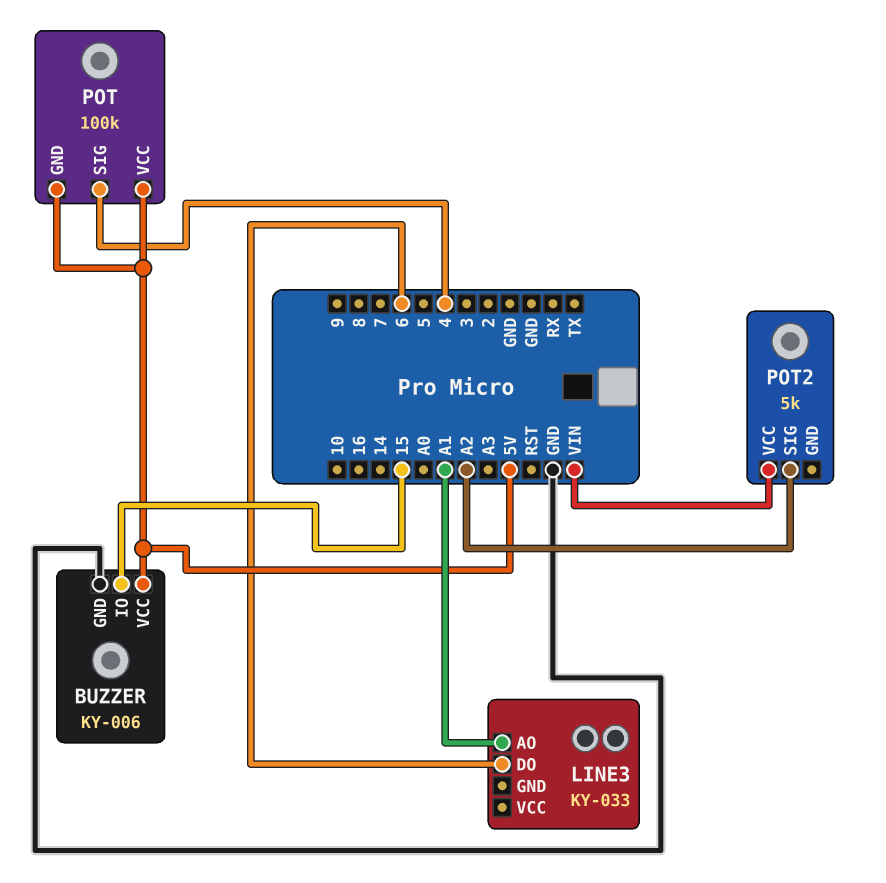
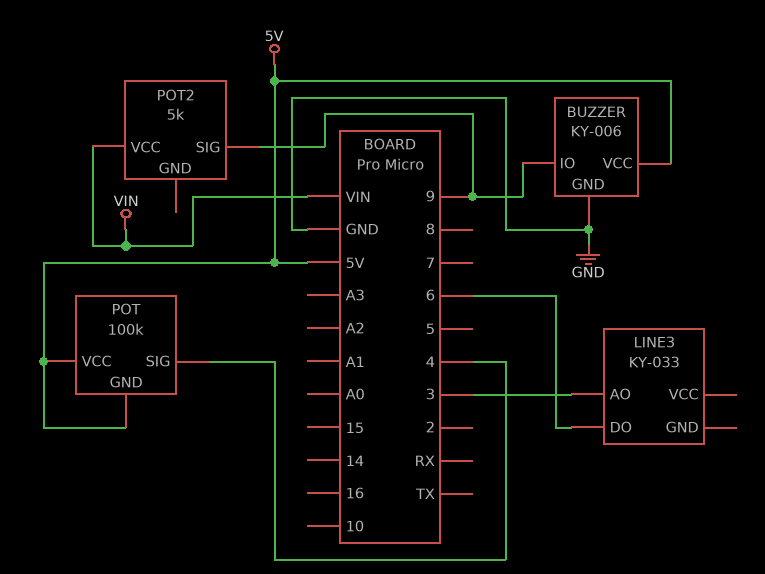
BUZZER pin IO: 15 -> 9
LINE3 pin AO: A1 -> 3
POT2 pin SIG: A2 -> 9

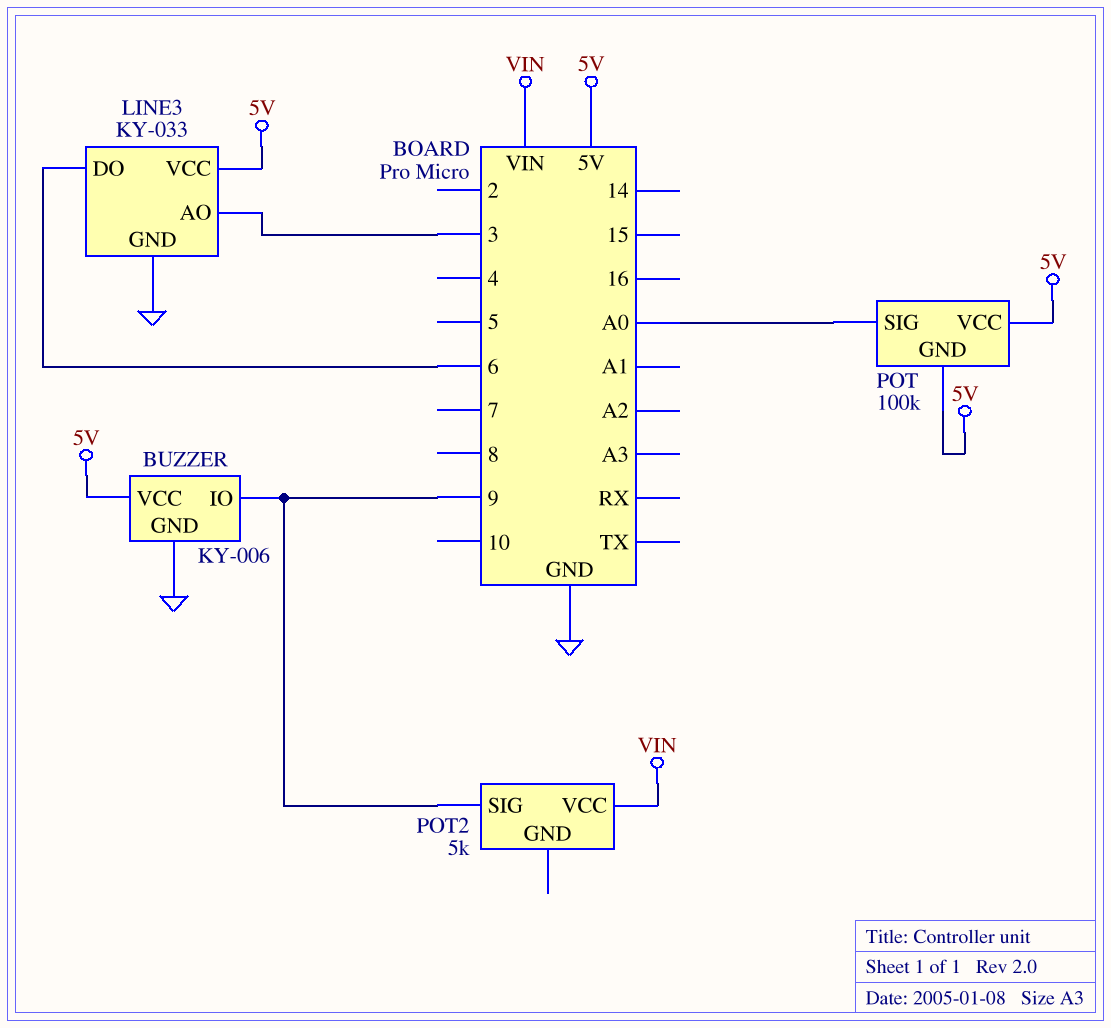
LINE3 pin GND: none -> GND
LINE3 pin VCC: none -> 5V
POT pin SIG: 4 -> A0

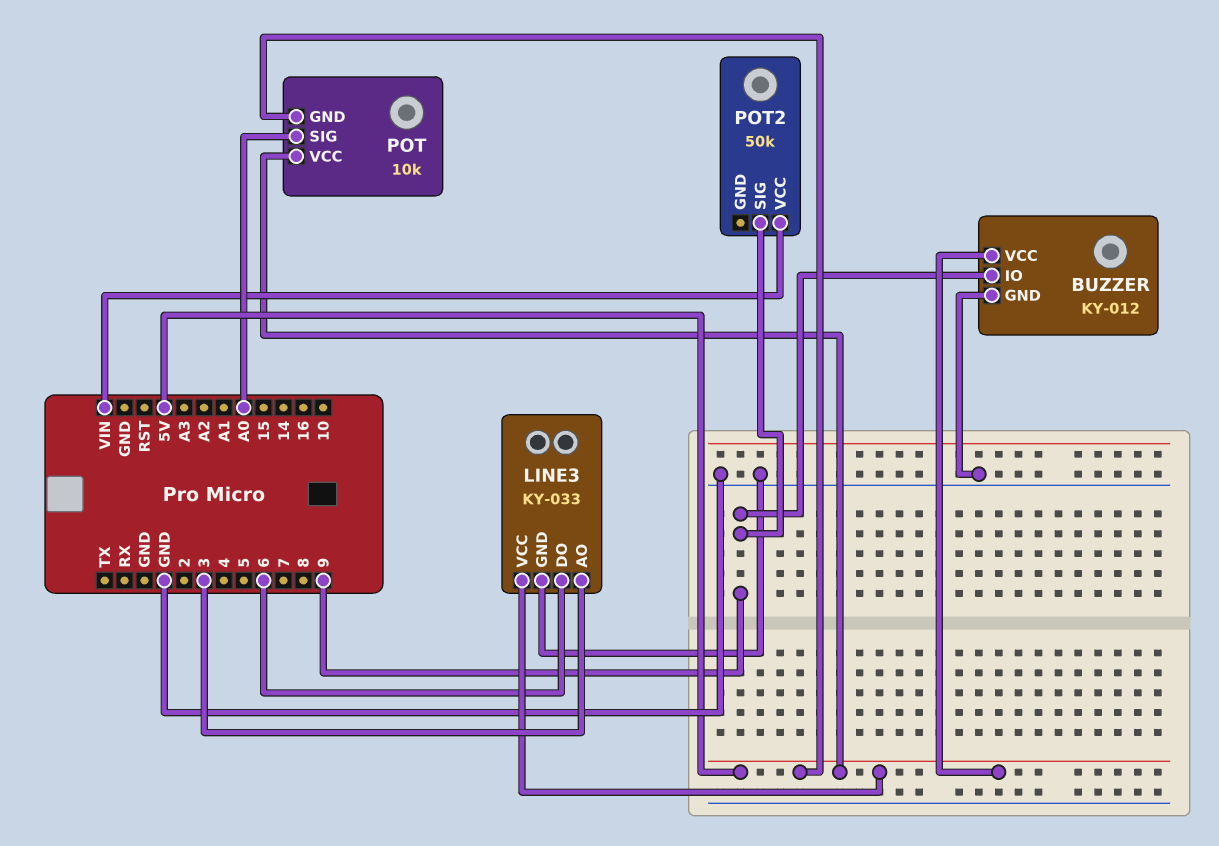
BUZZER: KY-006 -> KY-012
POT: 100k -> 10k
POT2: 5k -> 50k

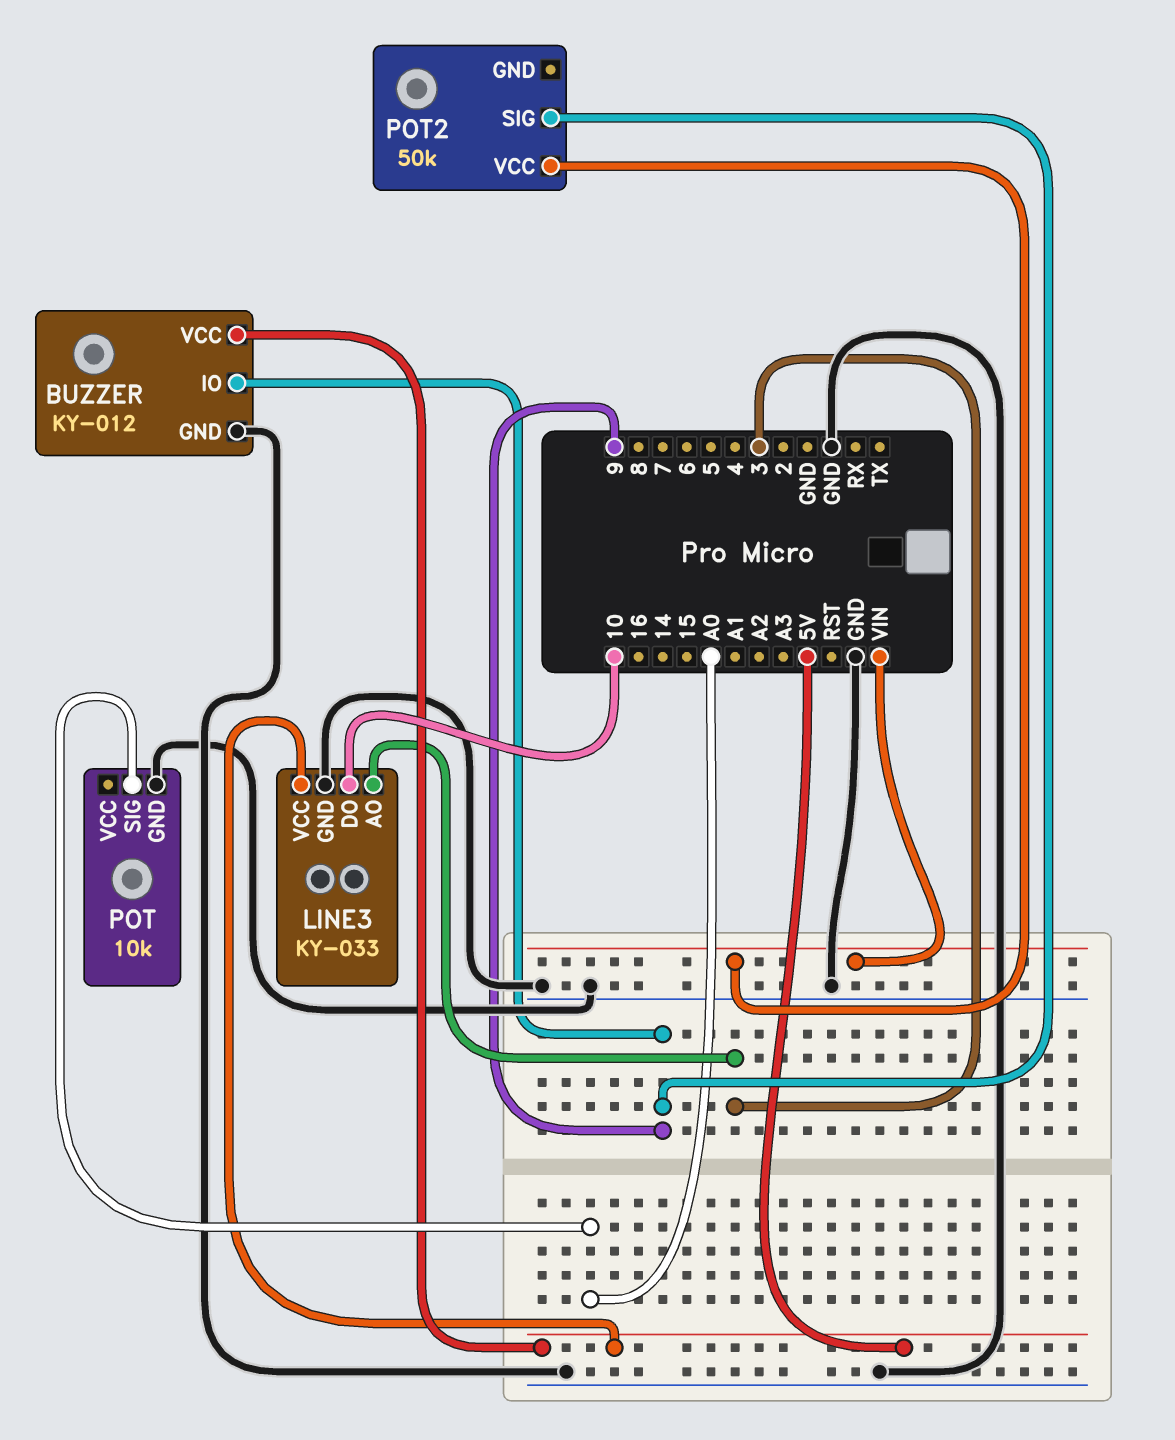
LINE3 pin DO: 6 -> 10
POT pin GND: 5V -> GND
POT pin VCC: 5V -> none

